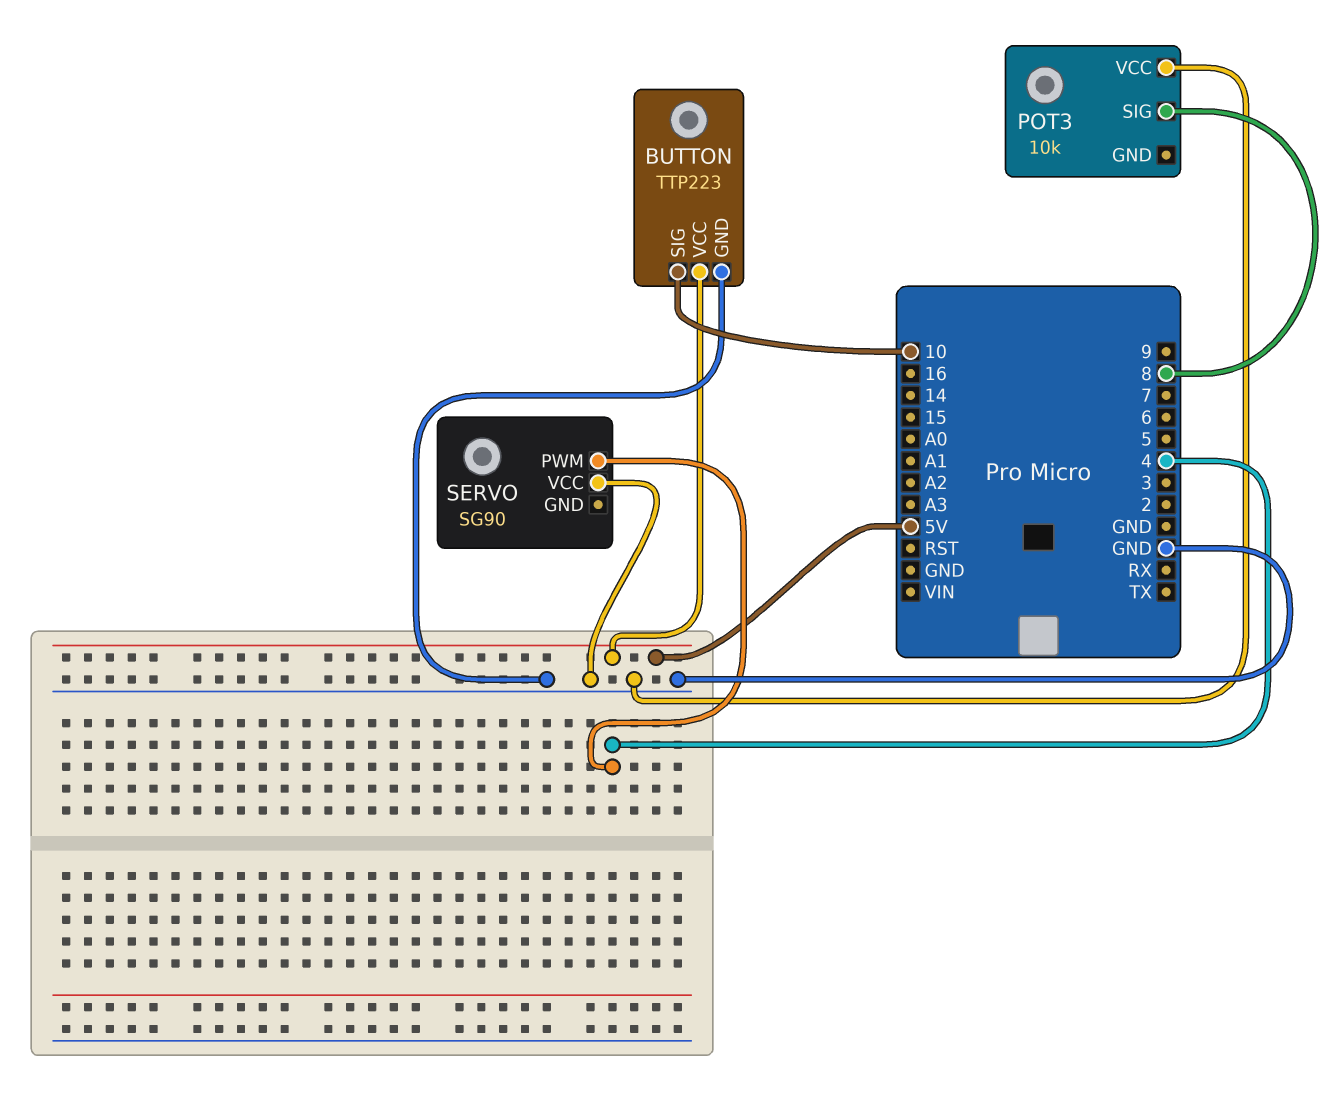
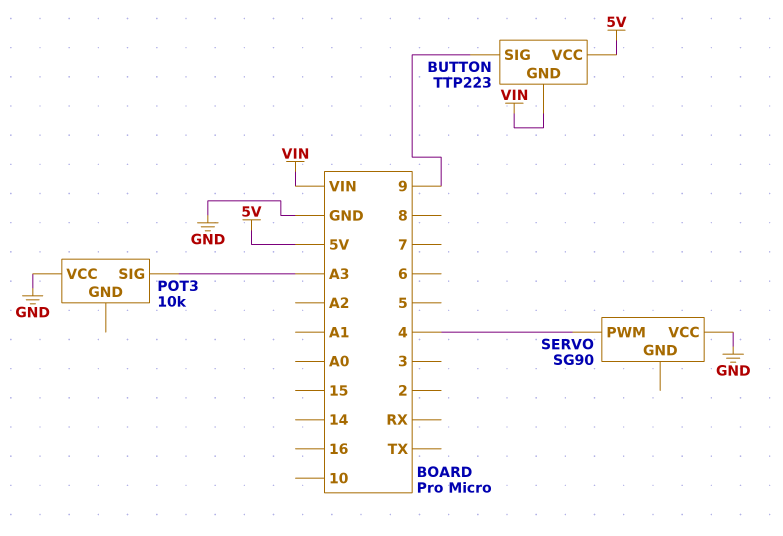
BUTTON pin GND: GND -> VIN
BUTTON pin SIG: 10 -> 9
POT3 pin SIG: 8 -> A3

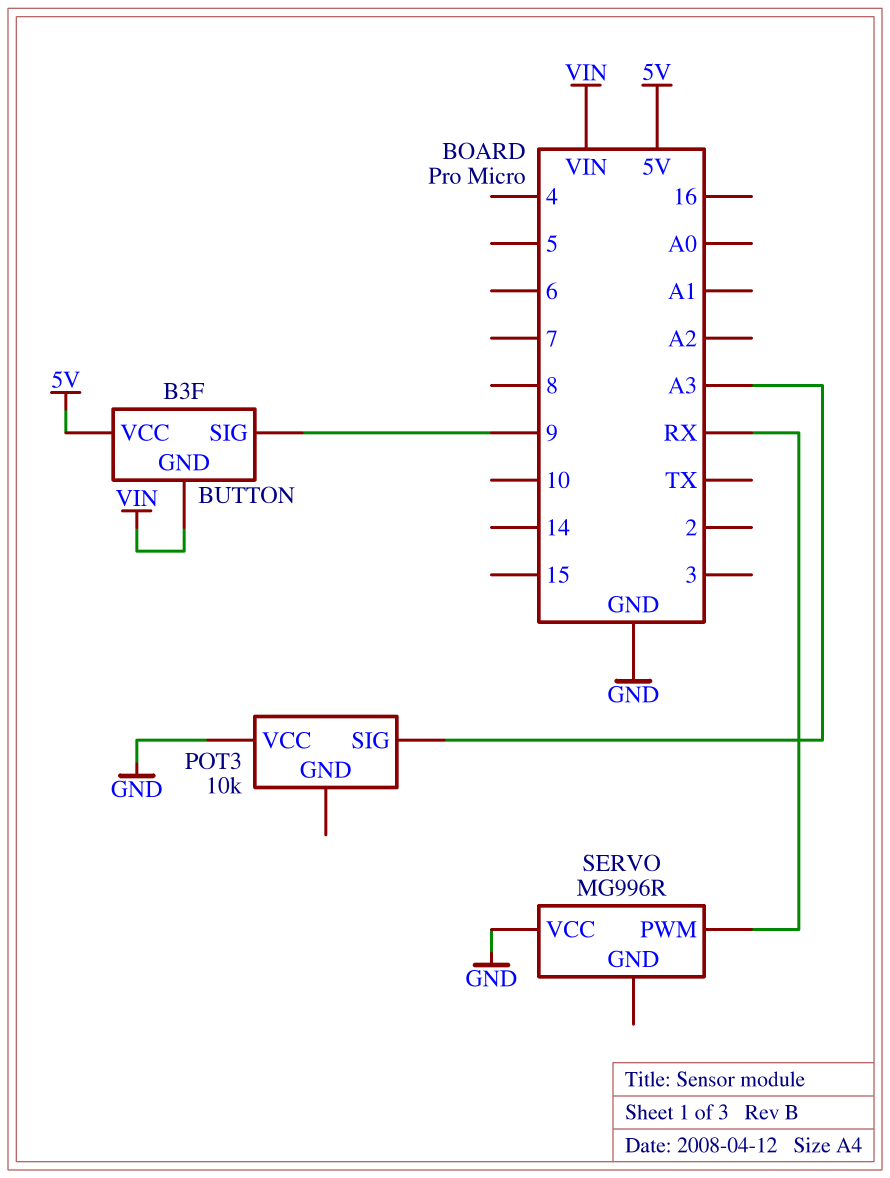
BUTTON: TTP223 -> B3F
SERVO: SG90 -> MG996R
SERVO pin PWM: 4 -> RX

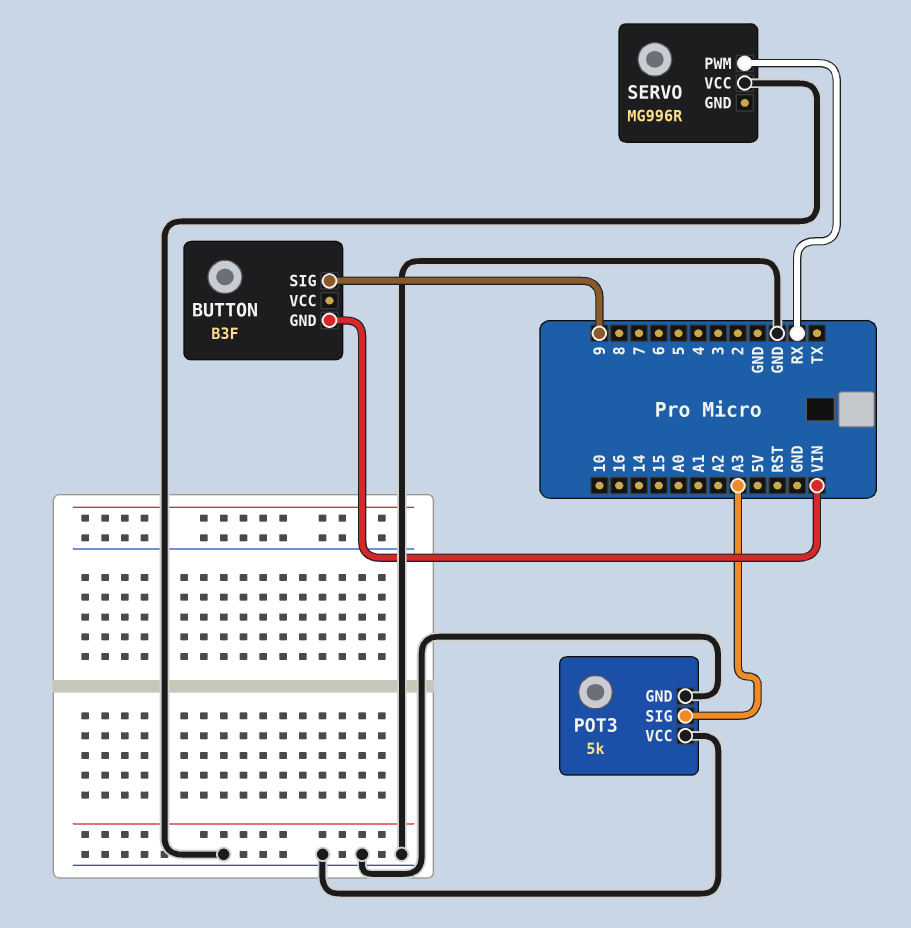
BUTTON pin VCC: 5V -> none
POT3: 10k -> 5k
POT3 pin GND: none -> GND

